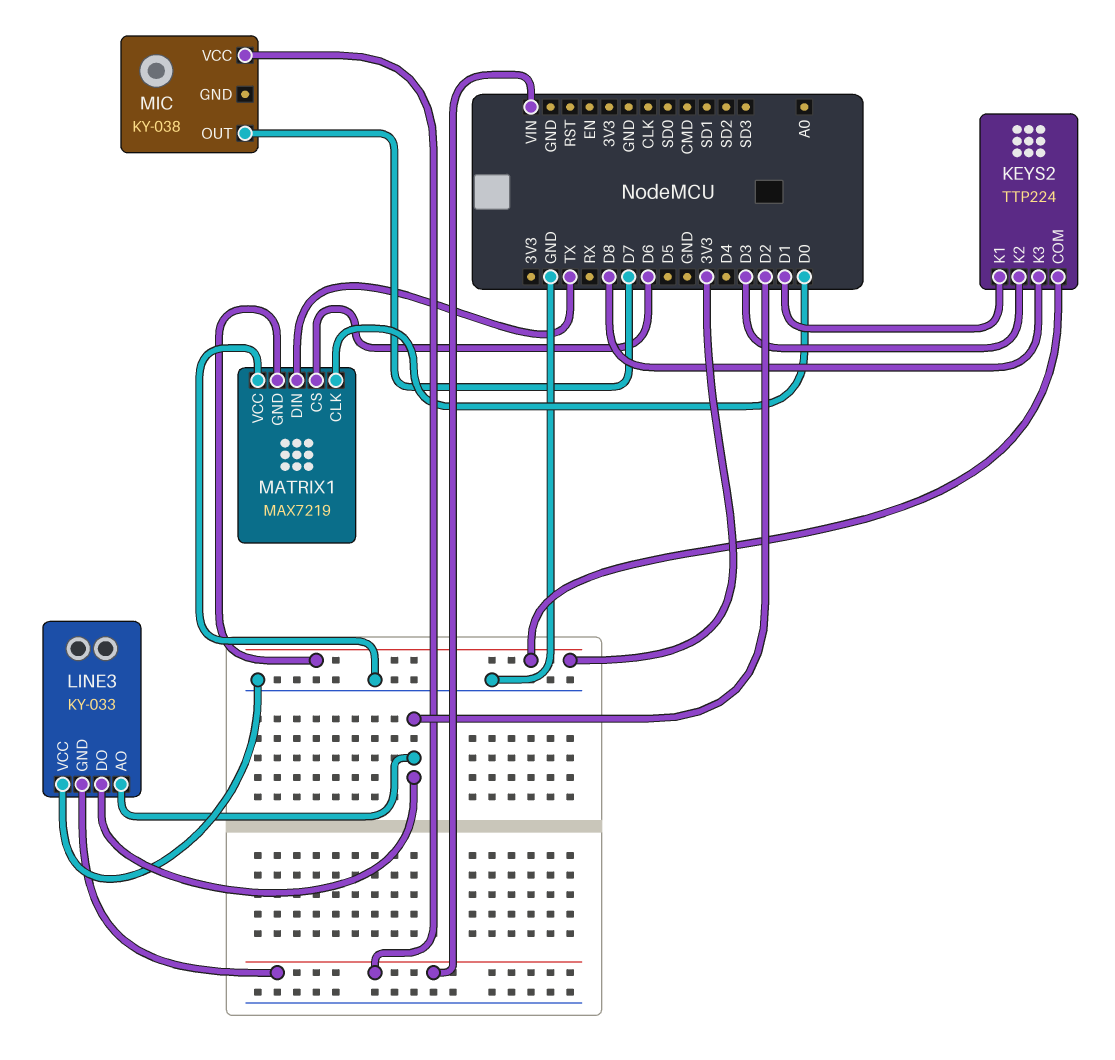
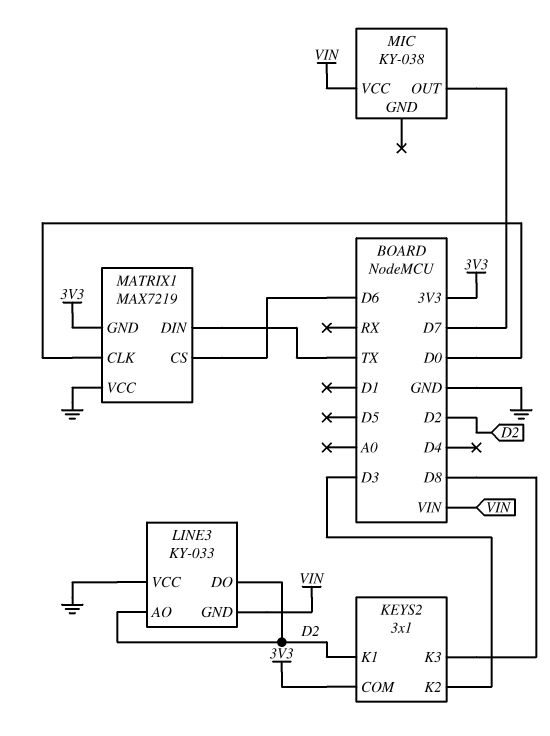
KEYS2: TTP224 -> 3x1
KEYS2 pin K1: D1 -> D2

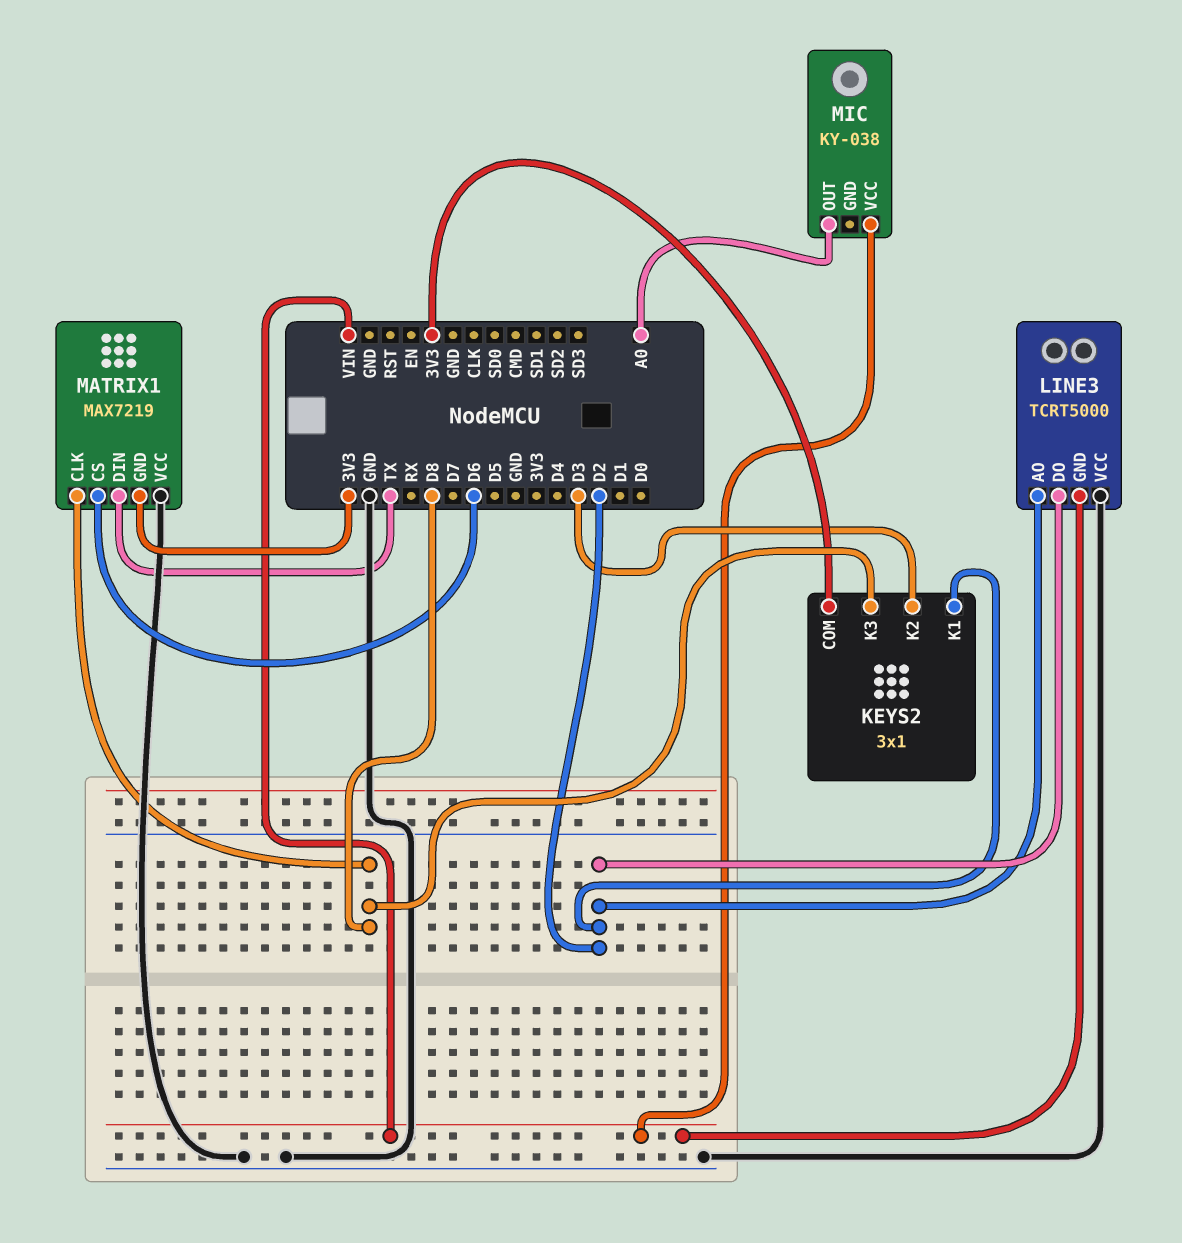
LINE3: KY-033 -> TCRT5000
MATRIX1 pin CLK: D0 -> D8
MIC pin OUT: D7 -> A0

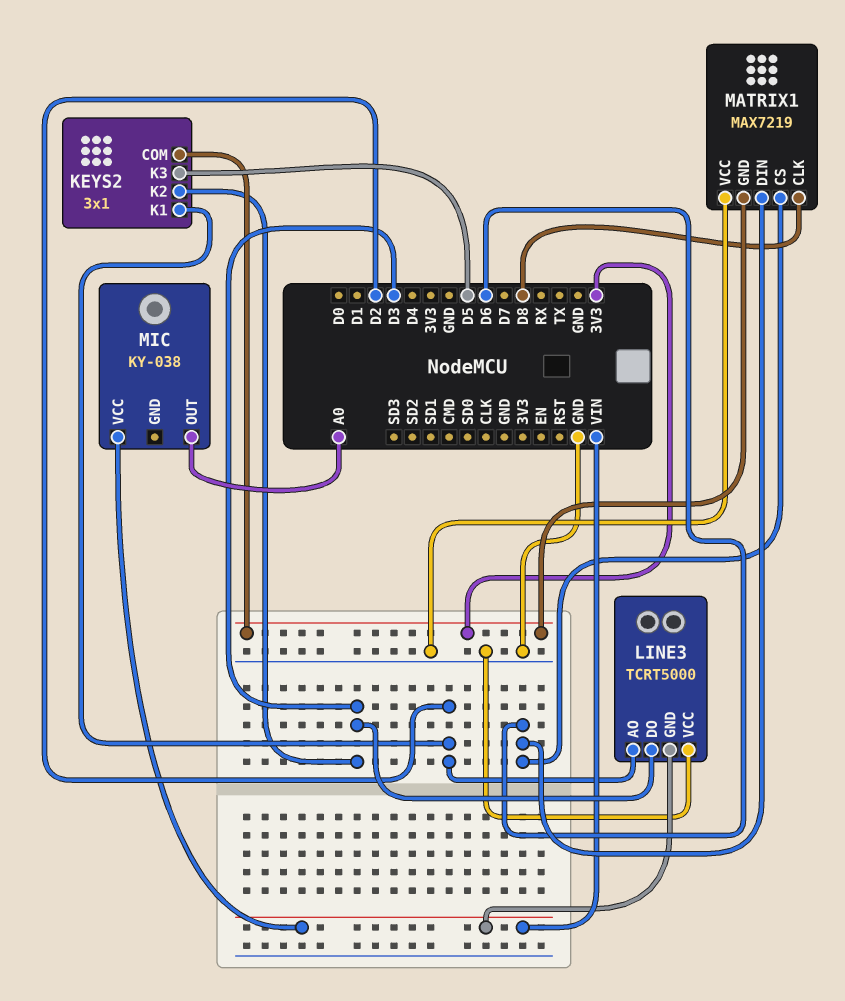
KEYS2 pin K3: D8 -> D5
LINE3 pin DO: D2 -> D3
MATRIX1 pin DIN: TX -> D6

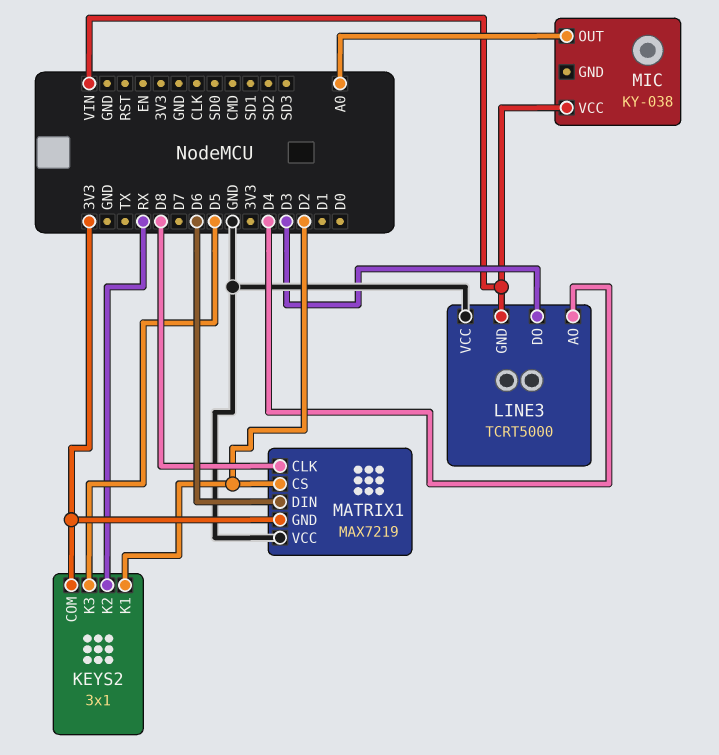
KEYS2 pin K2: D3 -> RX
LINE3 pin AO: D2 -> D4
MATRIX1 pin CS: D6 -> D2

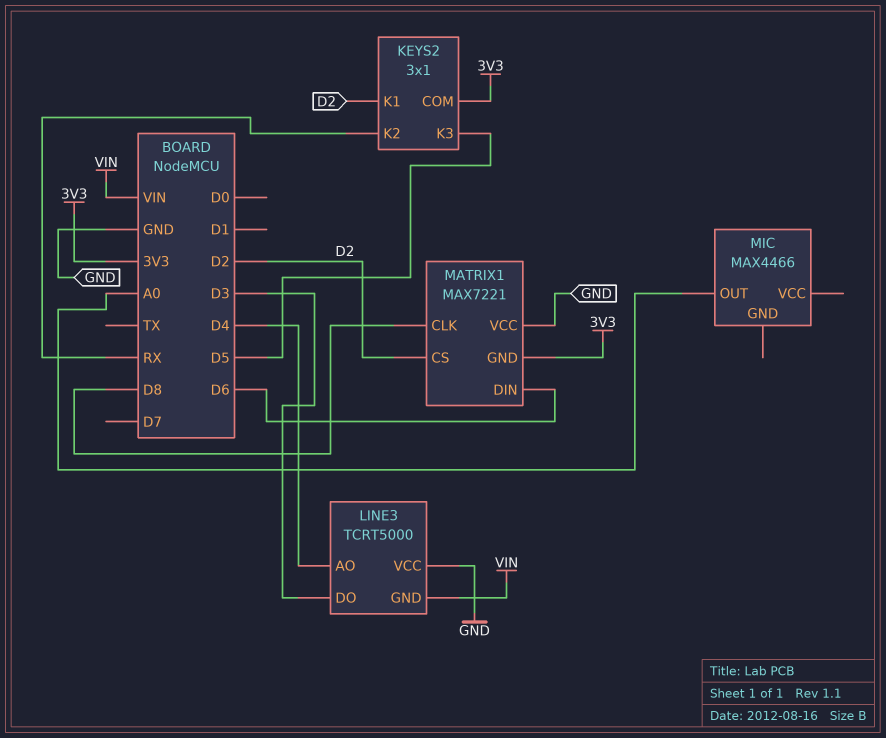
MATRIX1: MAX7219 -> MAX7221
MIC: KY-038 -> MAX4466
MIC pin VCC: VIN -> none

